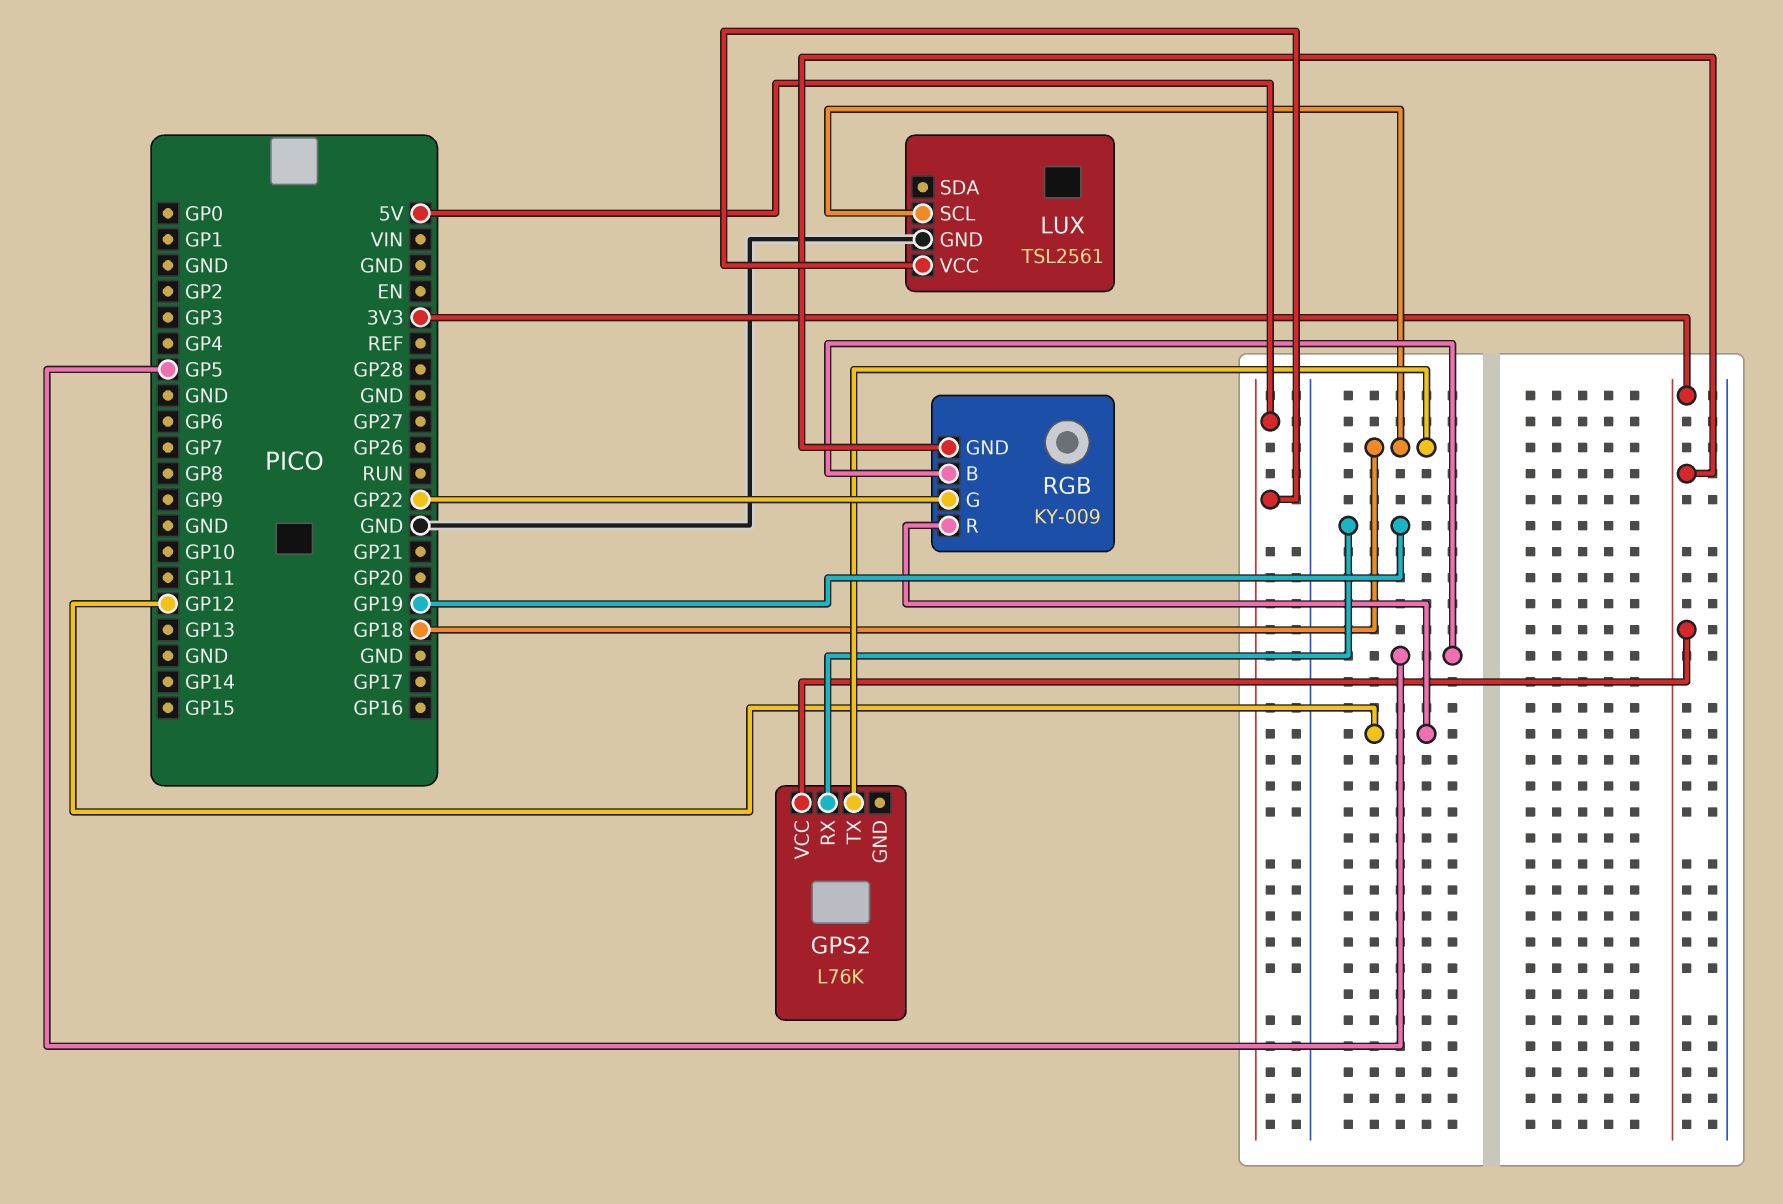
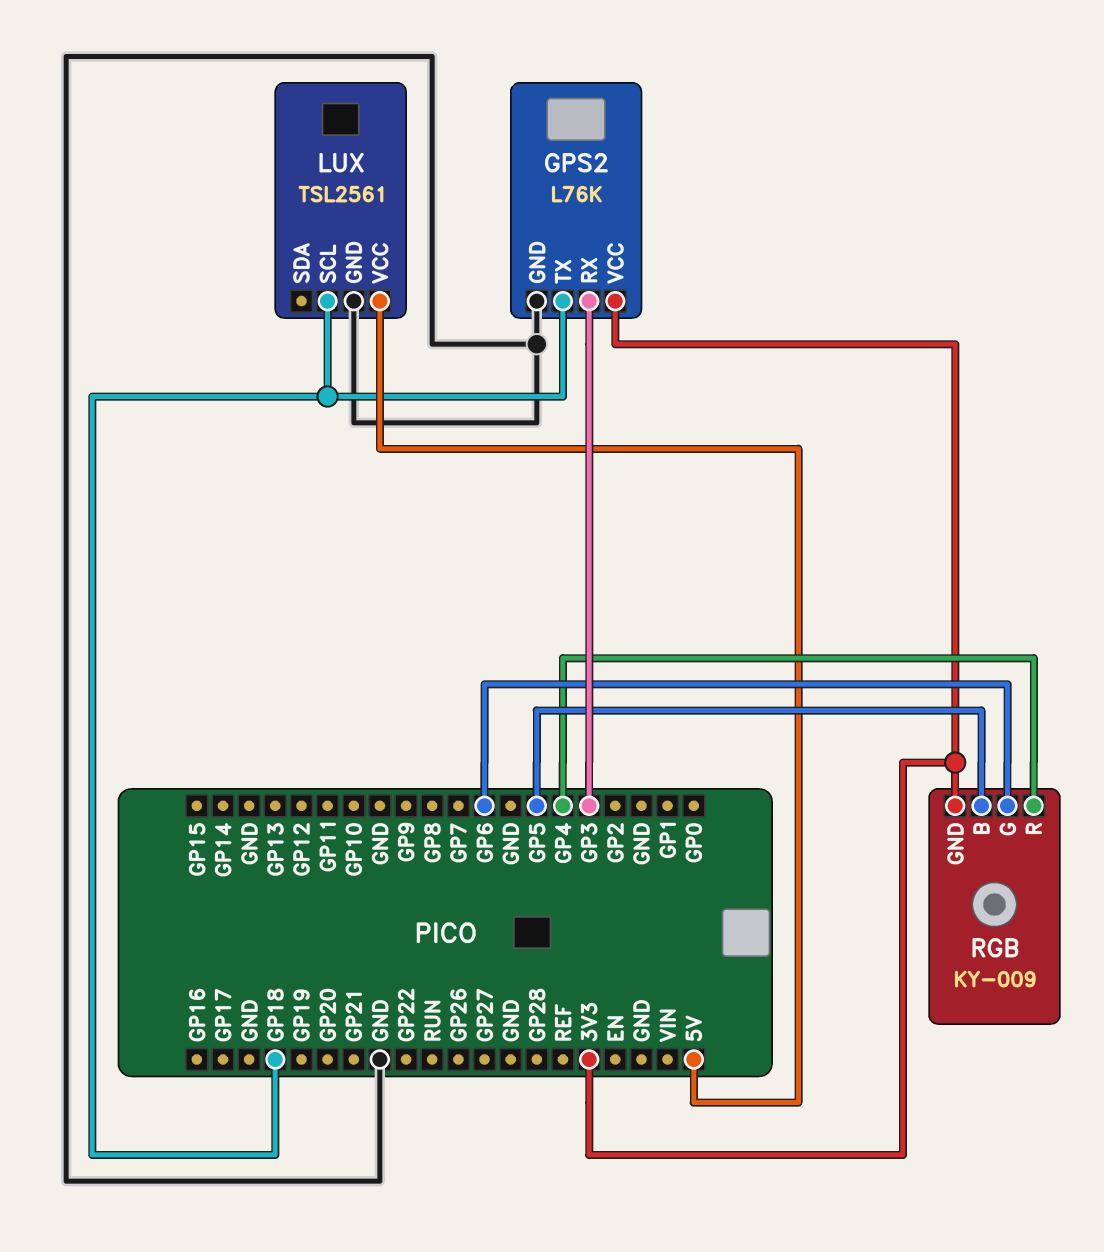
GPS2 pin GND: none -> GND
GPS2 pin RX: GP19 -> GP3
RGB pin G: GP22 -> GP6
RGB pin R: GP12 -> GP4

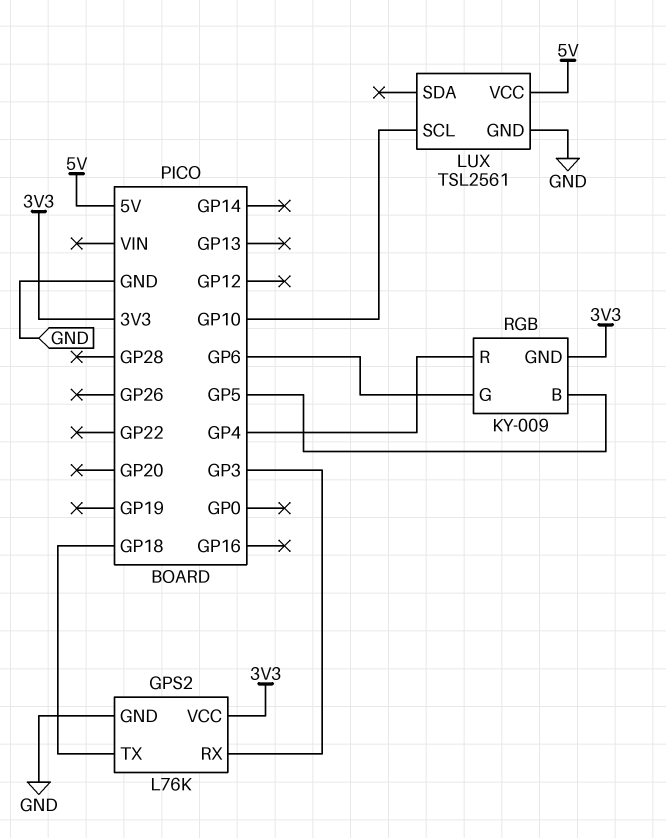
LUX pin SCL: GP18 -> GP10

